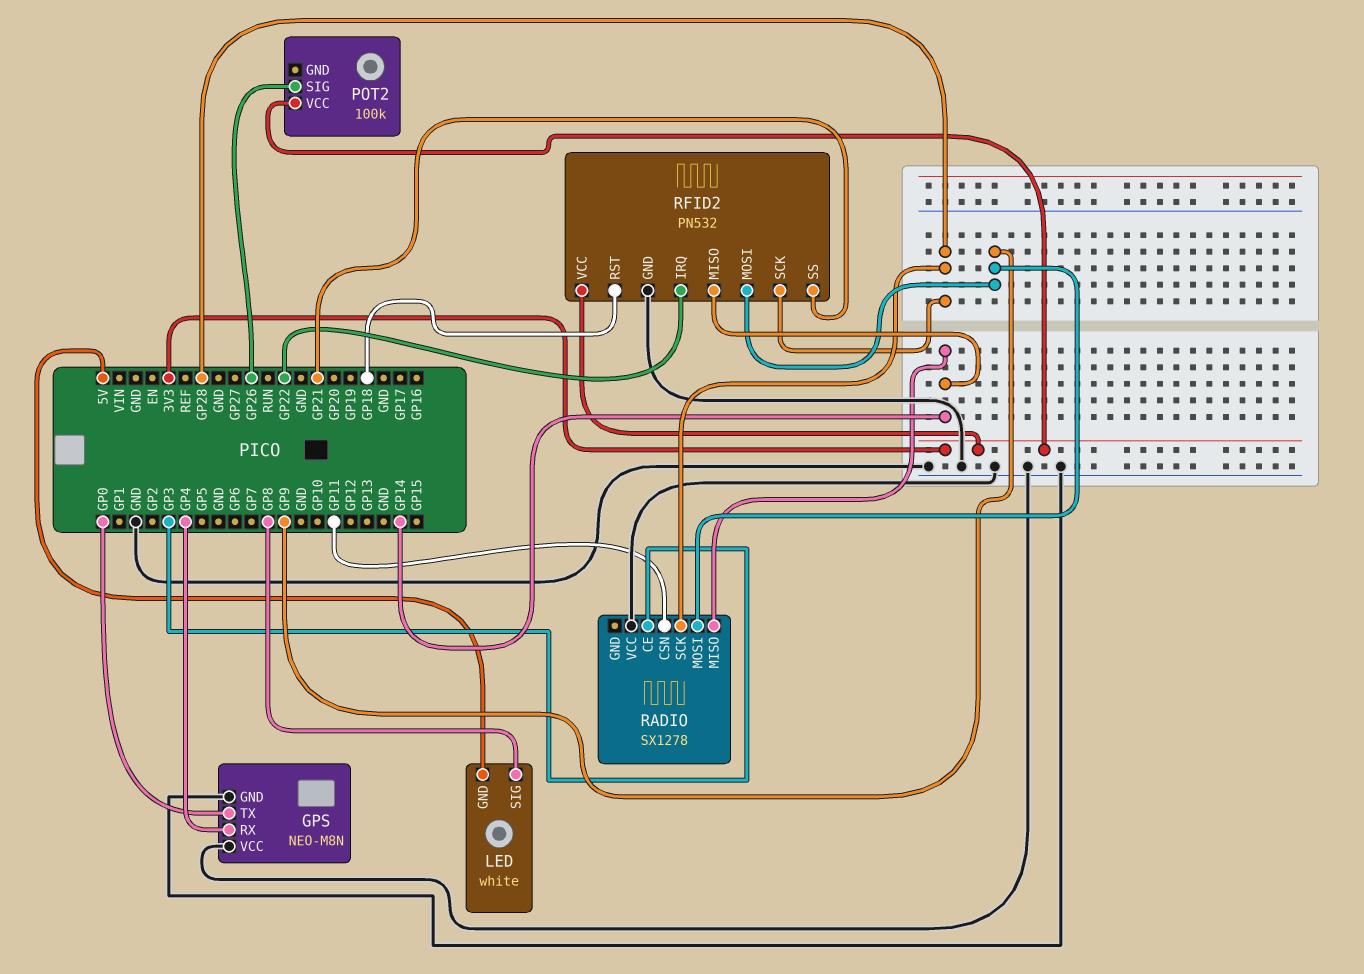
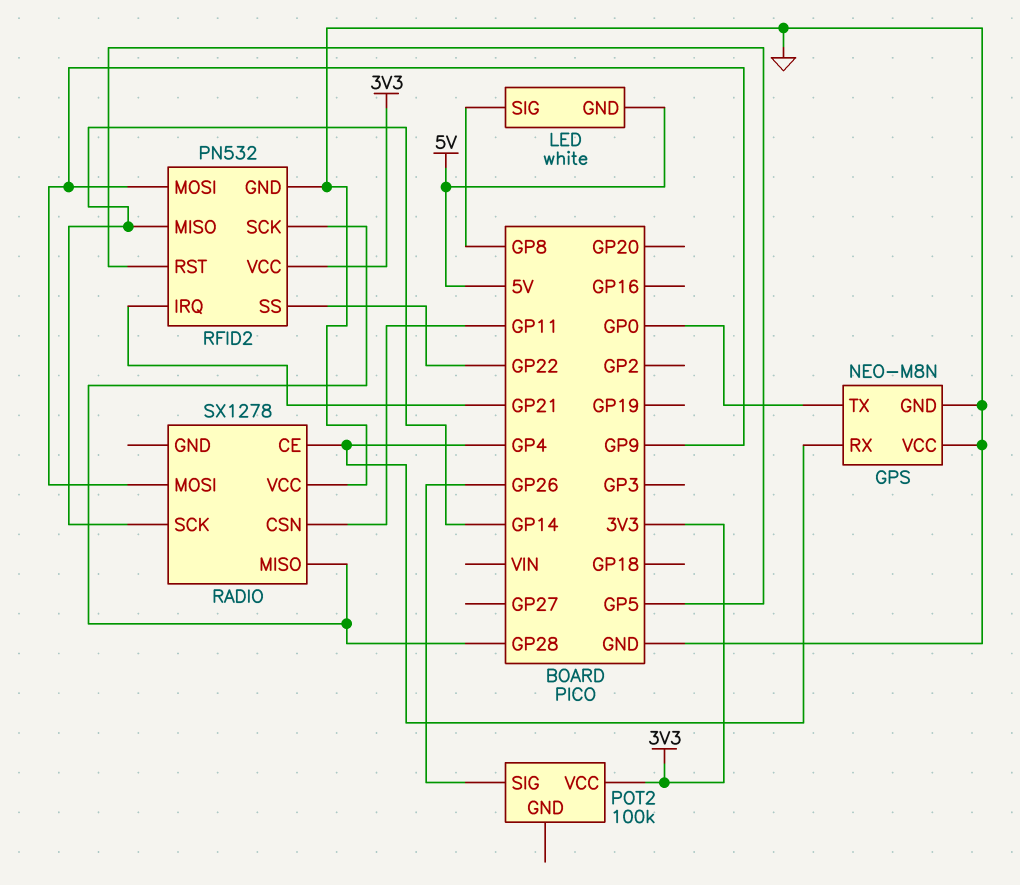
RADIO pin CE: GP3 -> GP4
RADIO pin MISO: GP14 -> GP28
RADIO pin SCK: GP28 -> GP14
RFID2 pin IRQ: GP22 -> GP21
RFID2 pin RST: GP18 -> GP5
RFID2 pin SS: GP21 -> GP22

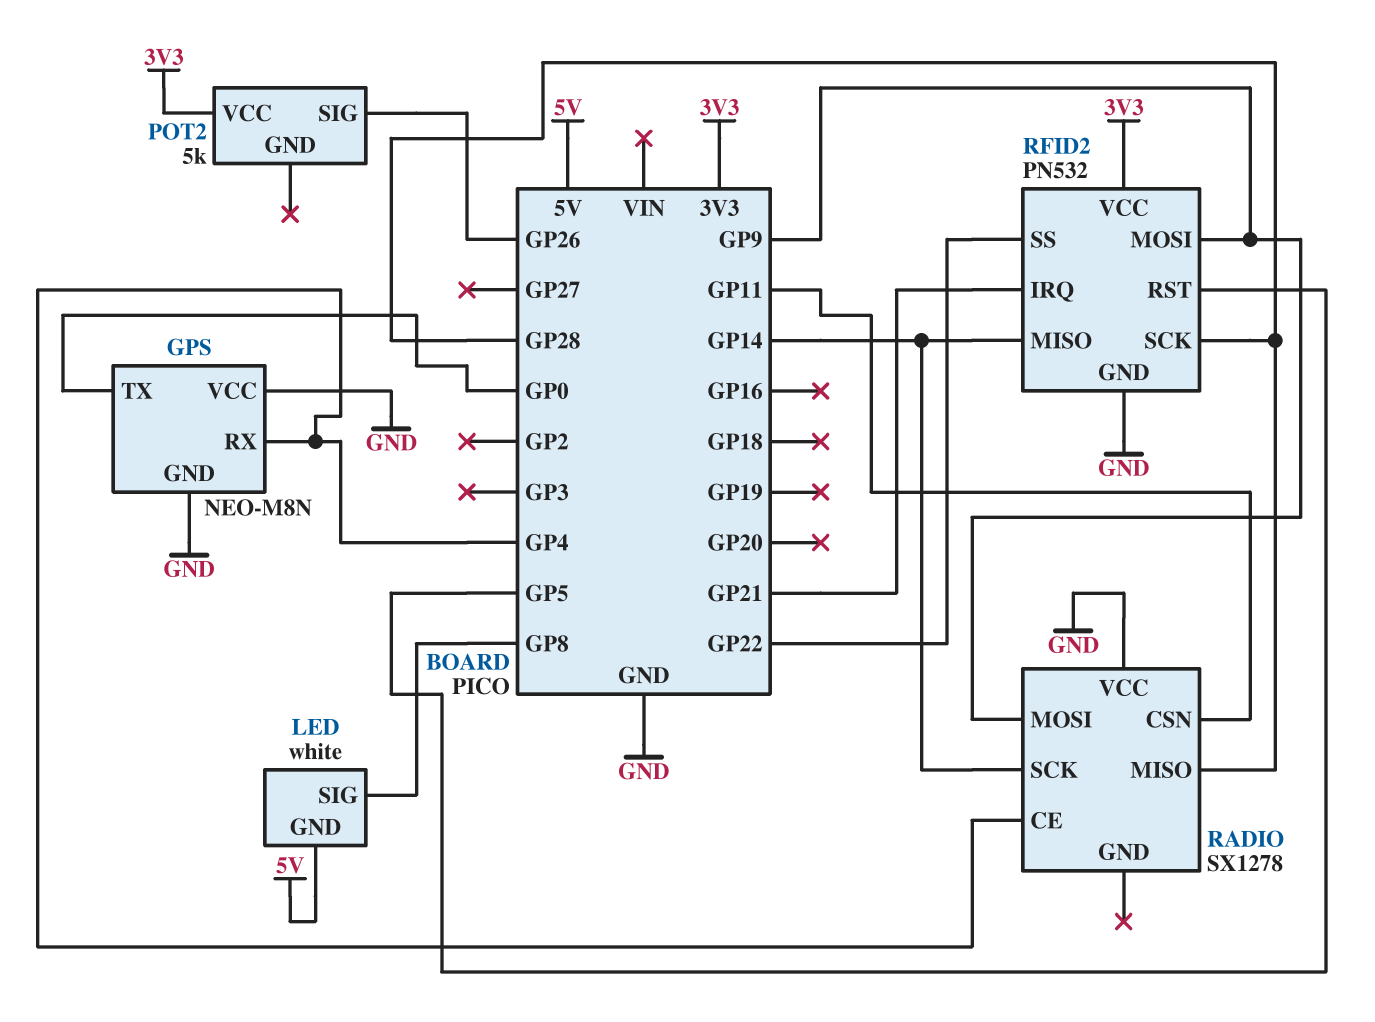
POT2: 100k -> 5k

